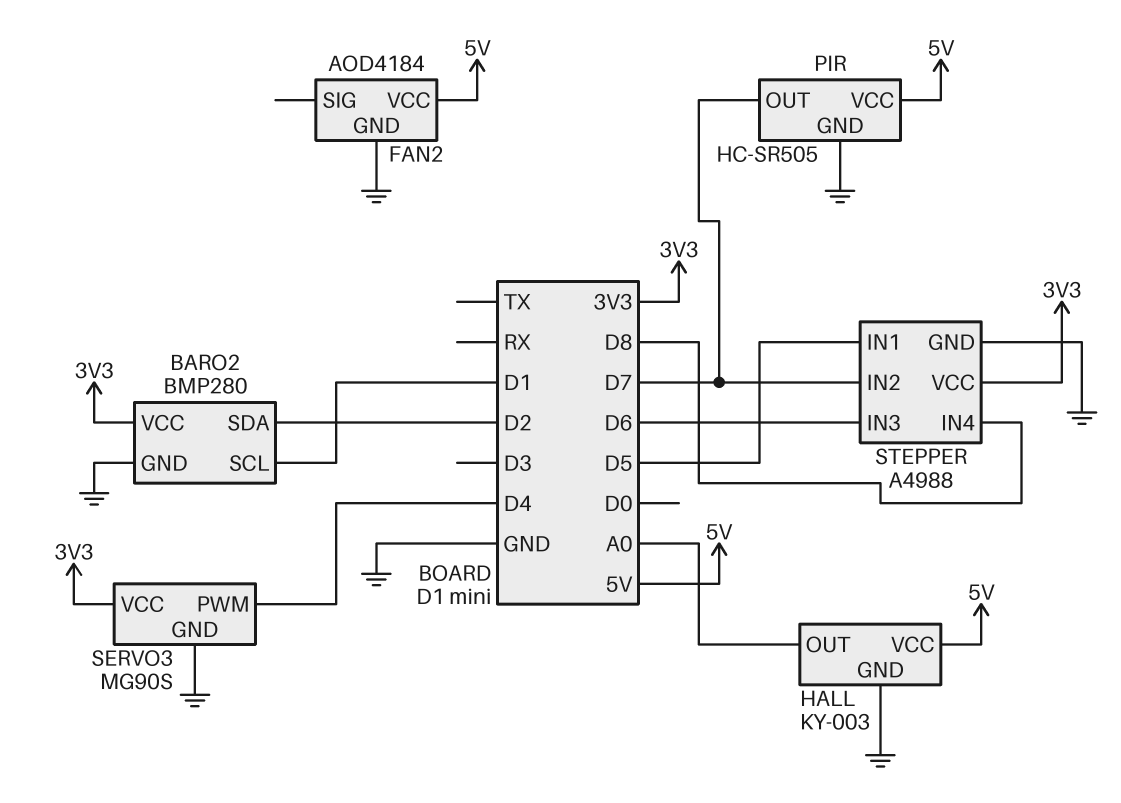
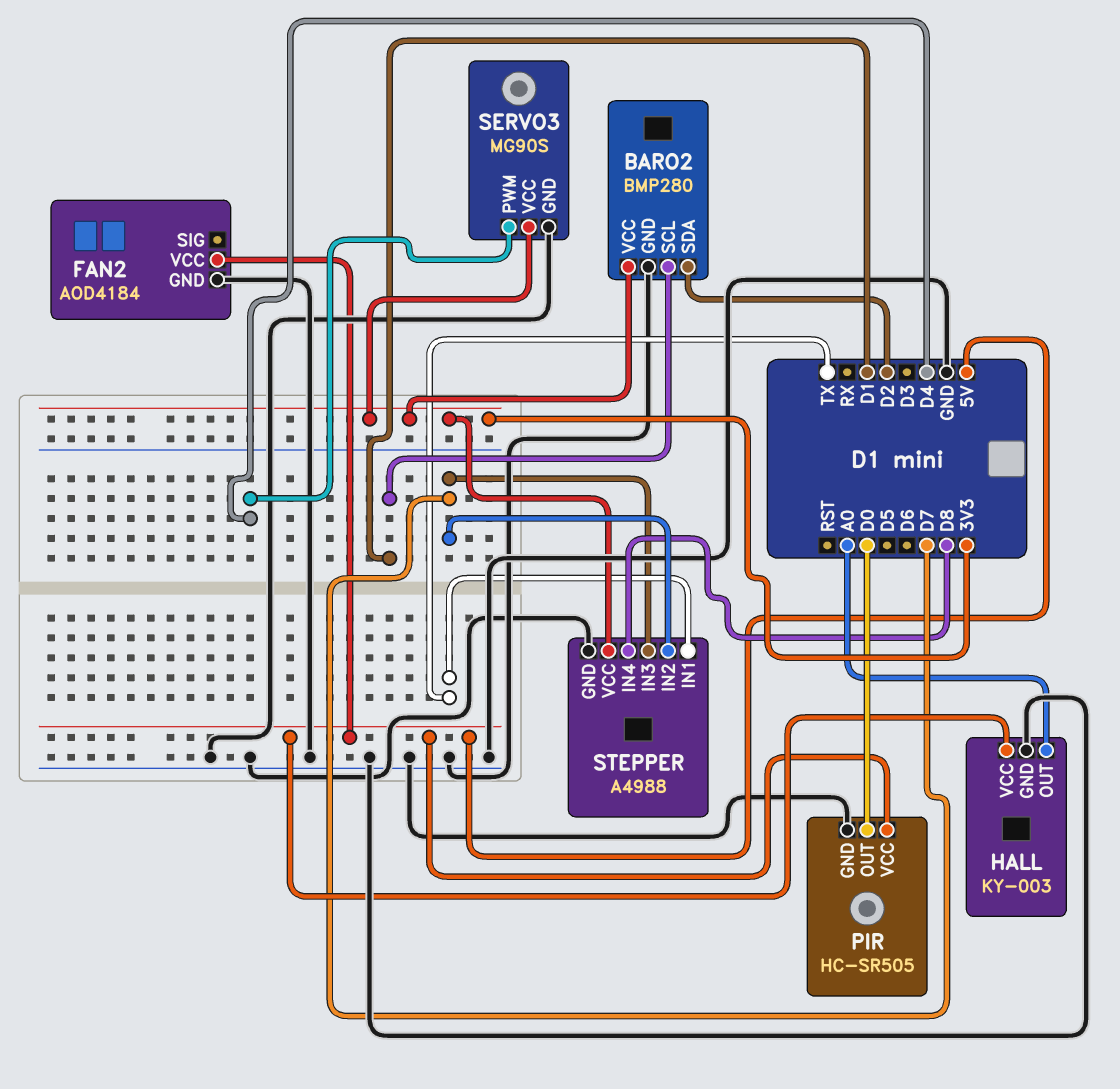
PIR pin OUT: D7 -> D0
STEPPER pin IN1: D5 -> TX
STEPPER pin IN3: D6 -> D7

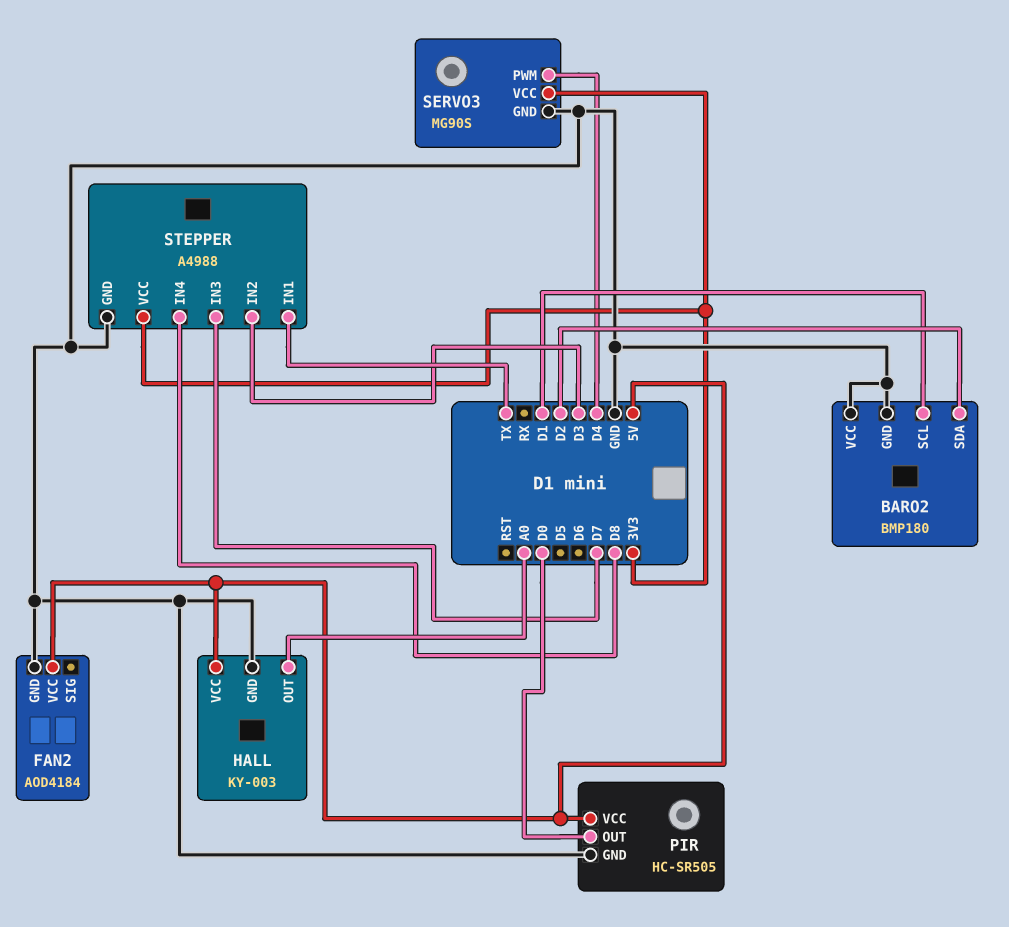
BARO2: BMP280 -> BMP180
BARO2 pin VCC: 3V3 -> GND
STEPPER pin IN2: D7 -> D3

